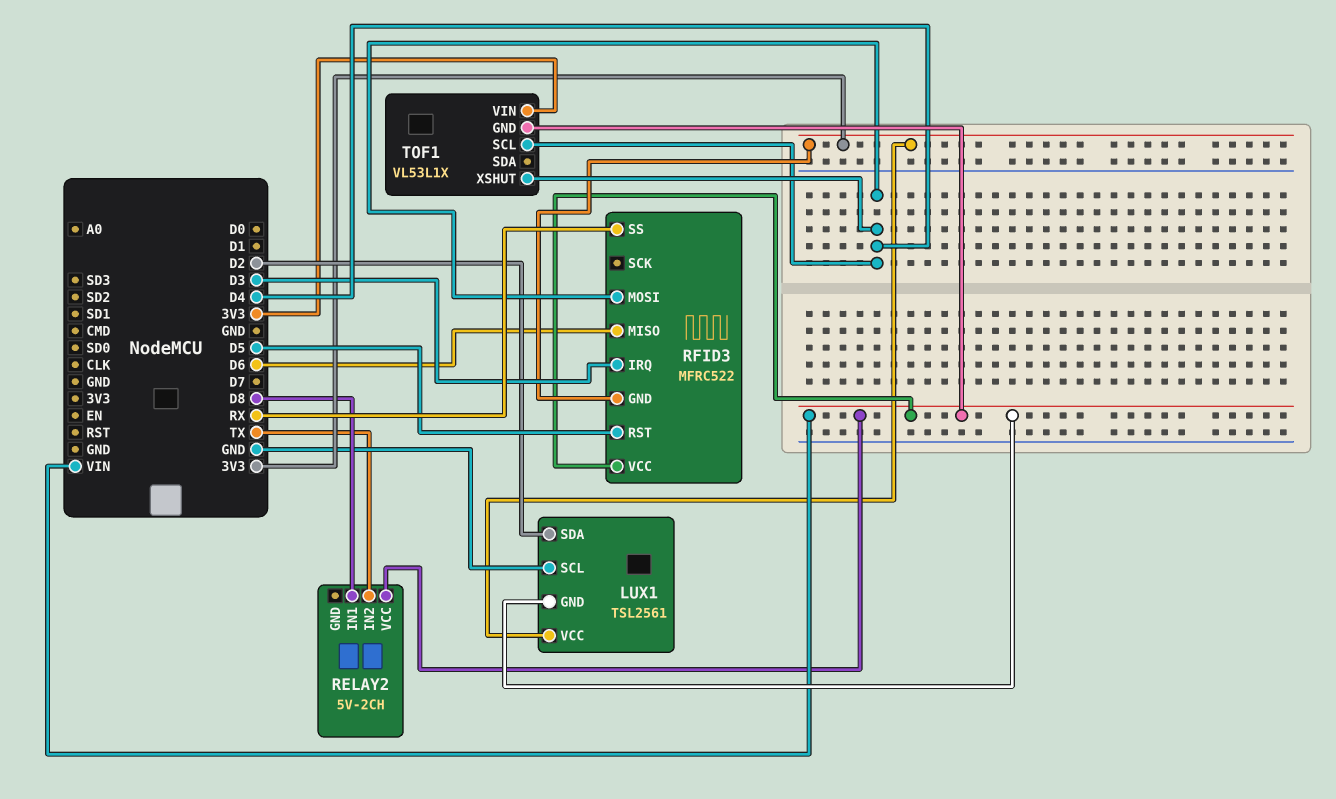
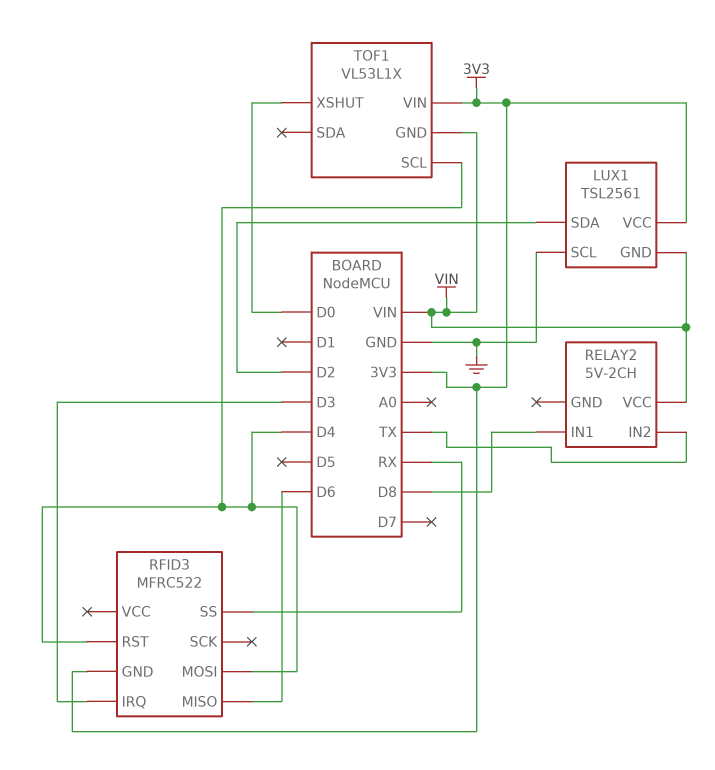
RFID3 pin RST: D5 -> D4
RFID3 pin VCC: VIN -> none
TOF1 pin XSHUT: D4 -> D0

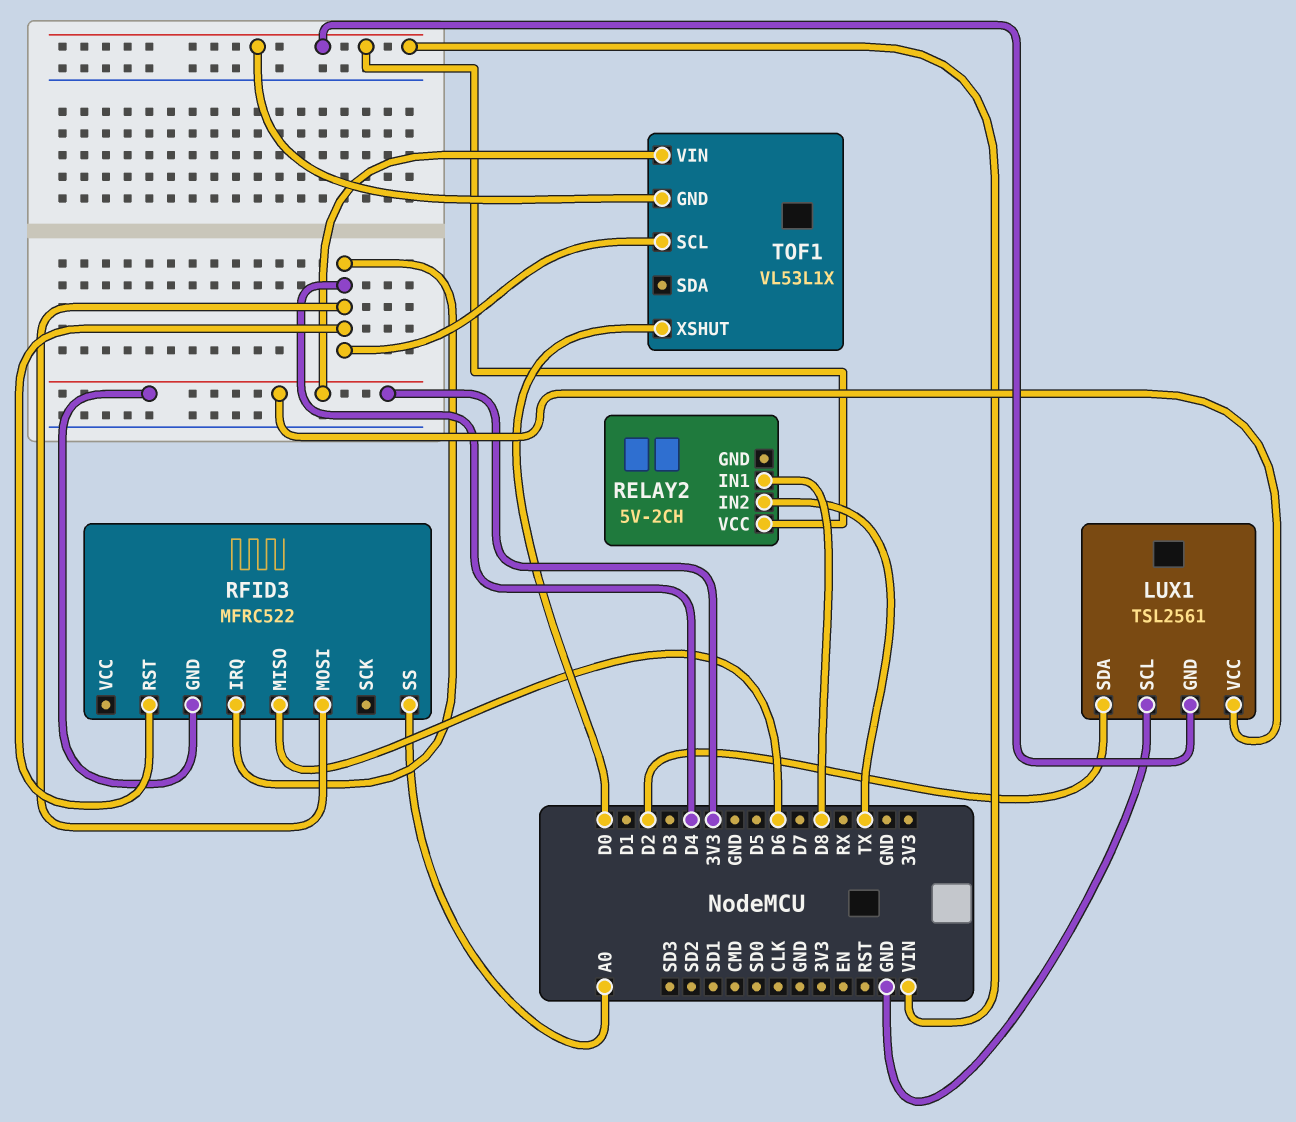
RFID3 pin IRQ: D3 -> D4
RFID3 pin SS: RX -> A0

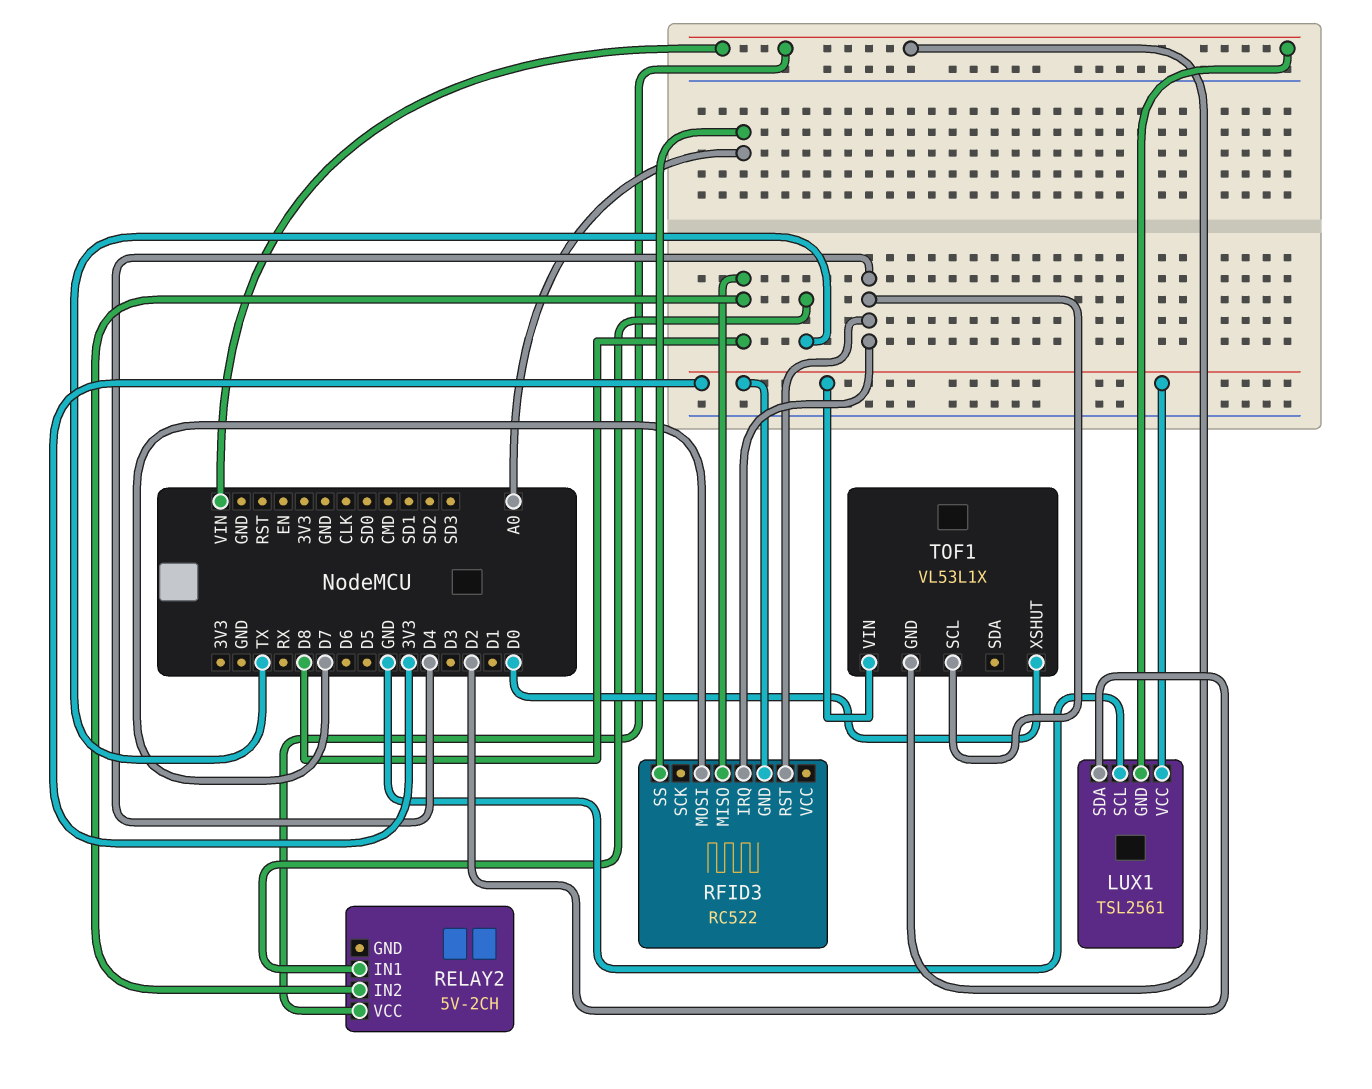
RELAY2 pin IN1: D8 -> TX
RELAY2 pin IN2: TX -> D8
RFID3: MFRC522 -> RC522
RFID3 pin MISO: D6 -> D8
RFID3 pin MOSI: D4 -> D7

